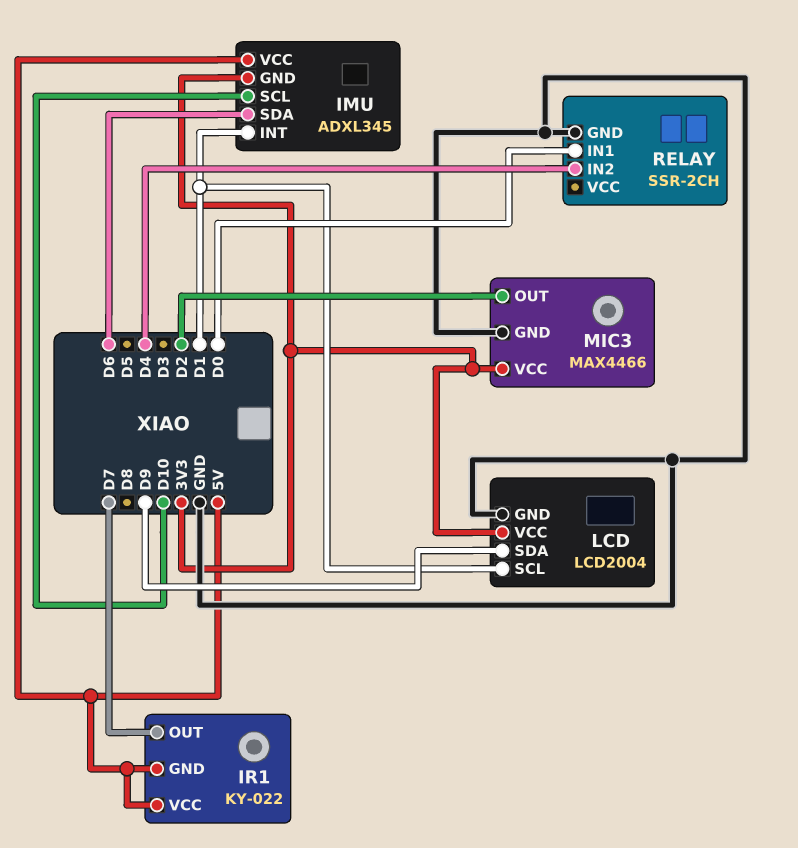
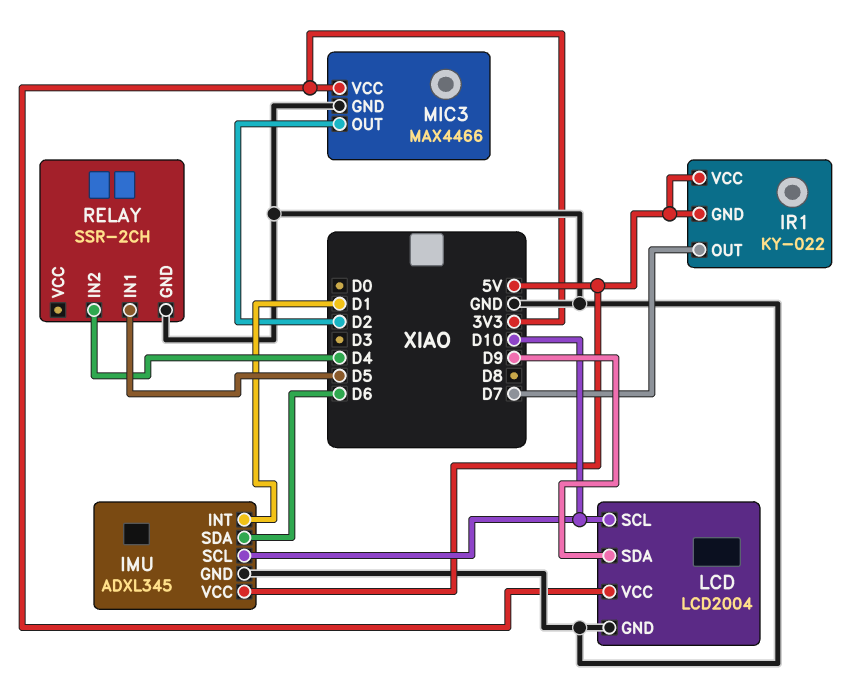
IMU pin GND: 3V3 -> GND
LCD pin SCL: D1 -> D10
RELAY pin IN1: D0 -> D5

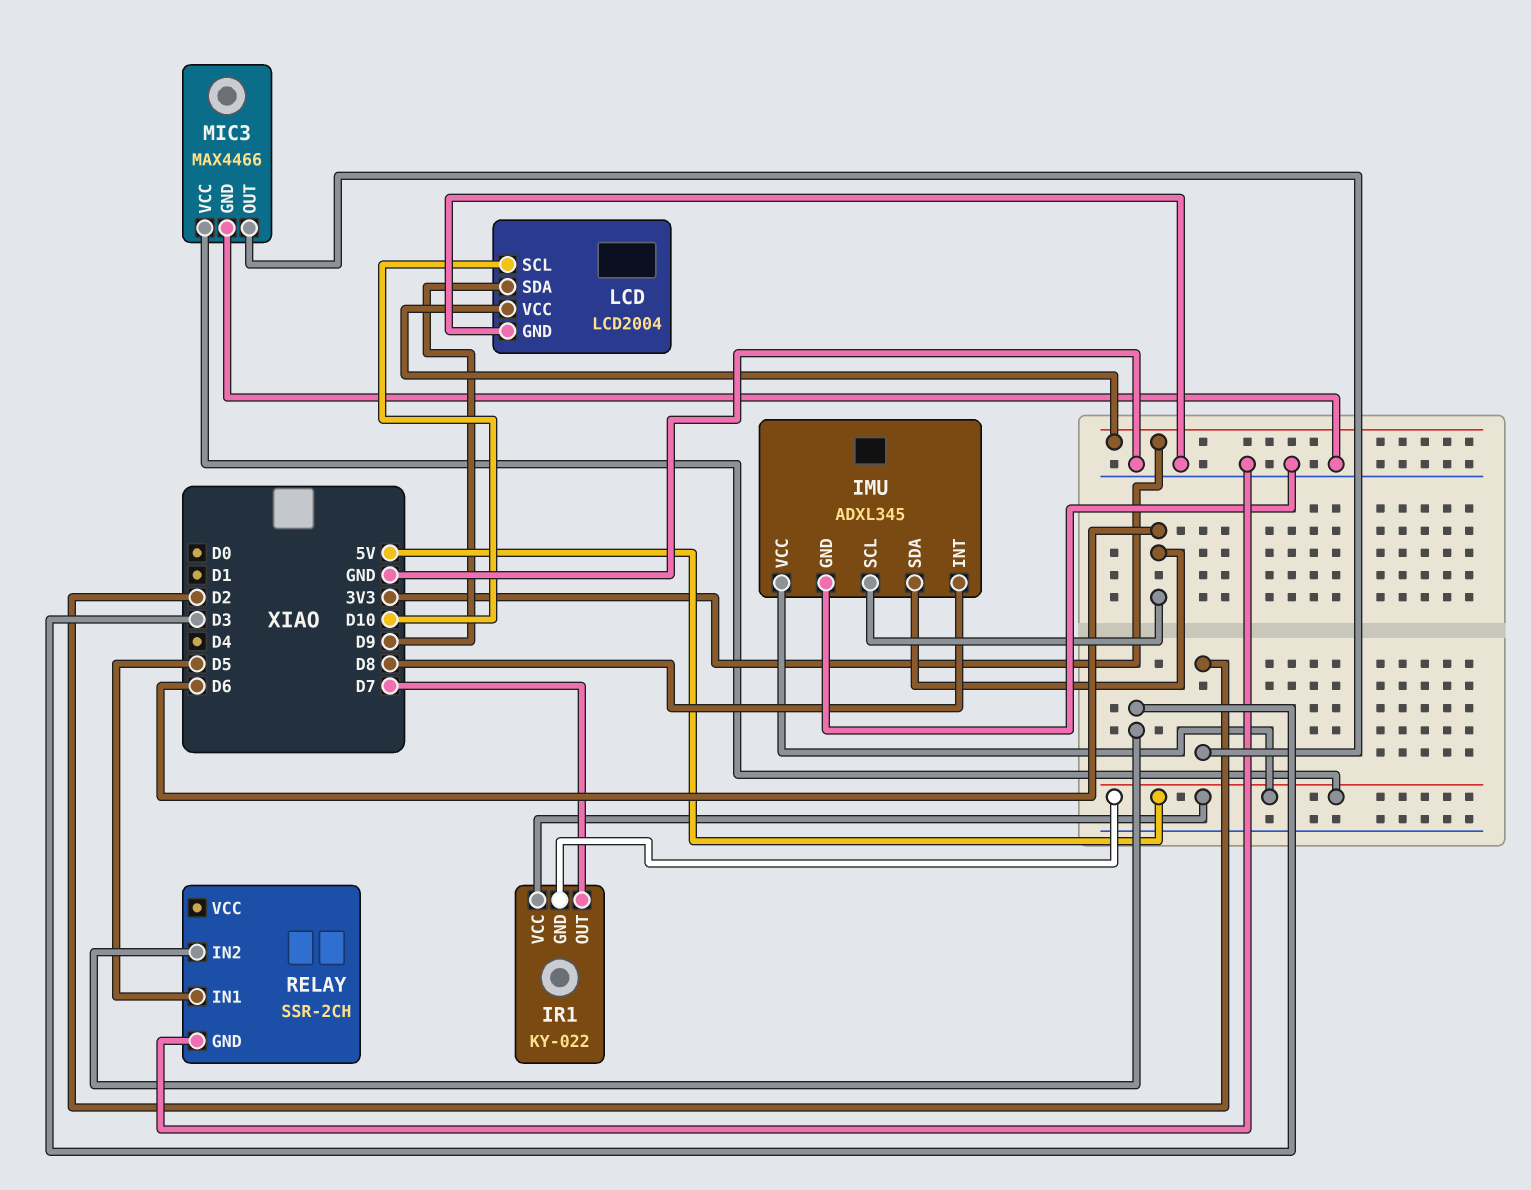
IMU pin INT: D1 -> D8
IMU pin SCL: D10 -> D6
MIC3 pin VCC: 3V3 -> 5V
RELAY pin IN2: D4 -> D3

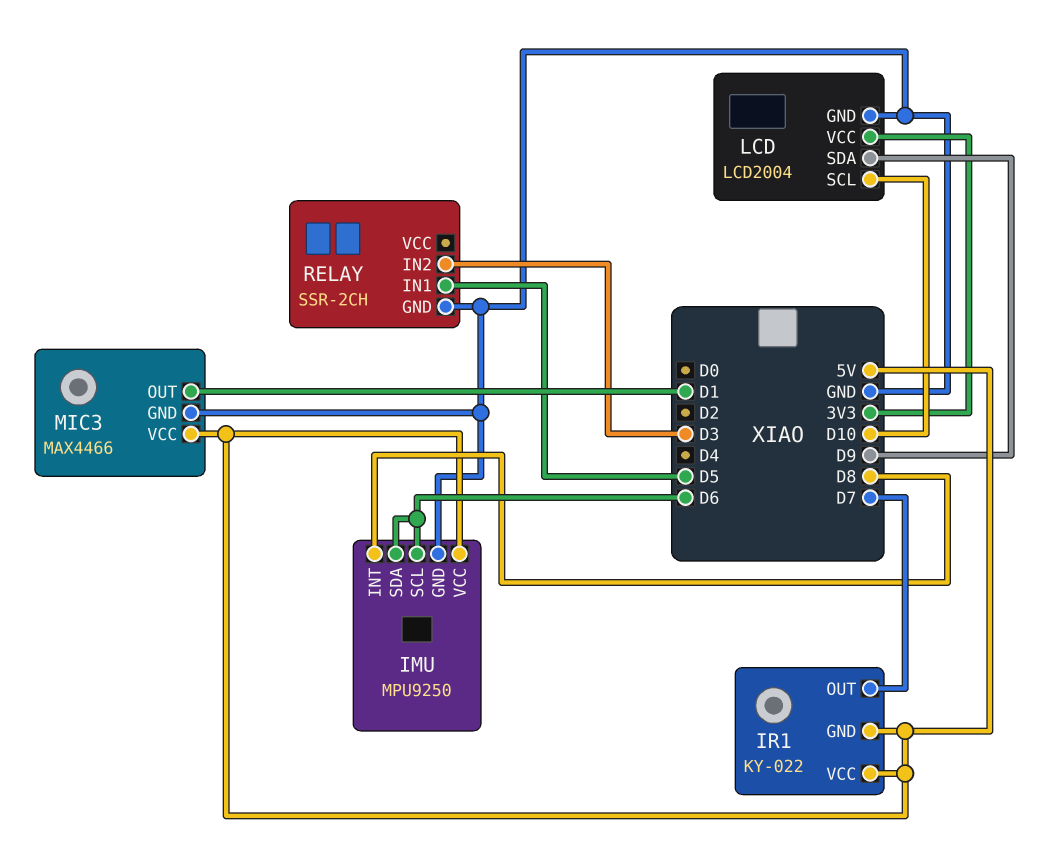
IMU: ADXL345 -> MPU9250
MIC3 pin OUT: D2 -> D1

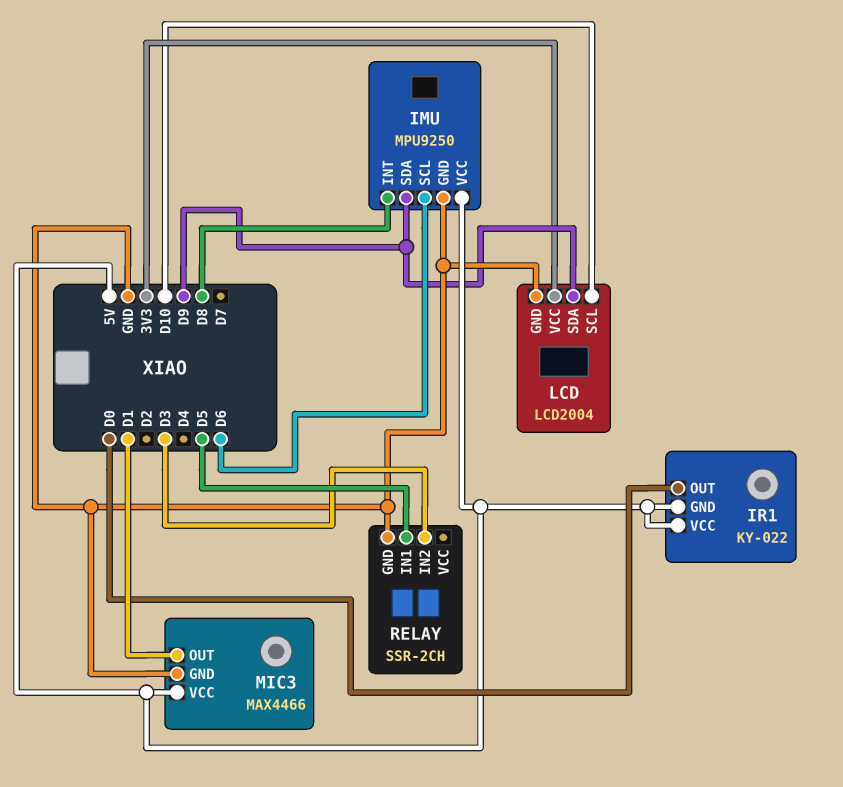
IMU pin SDA: D6 -> D9
IR1 pin OUT: D7 -> D0

